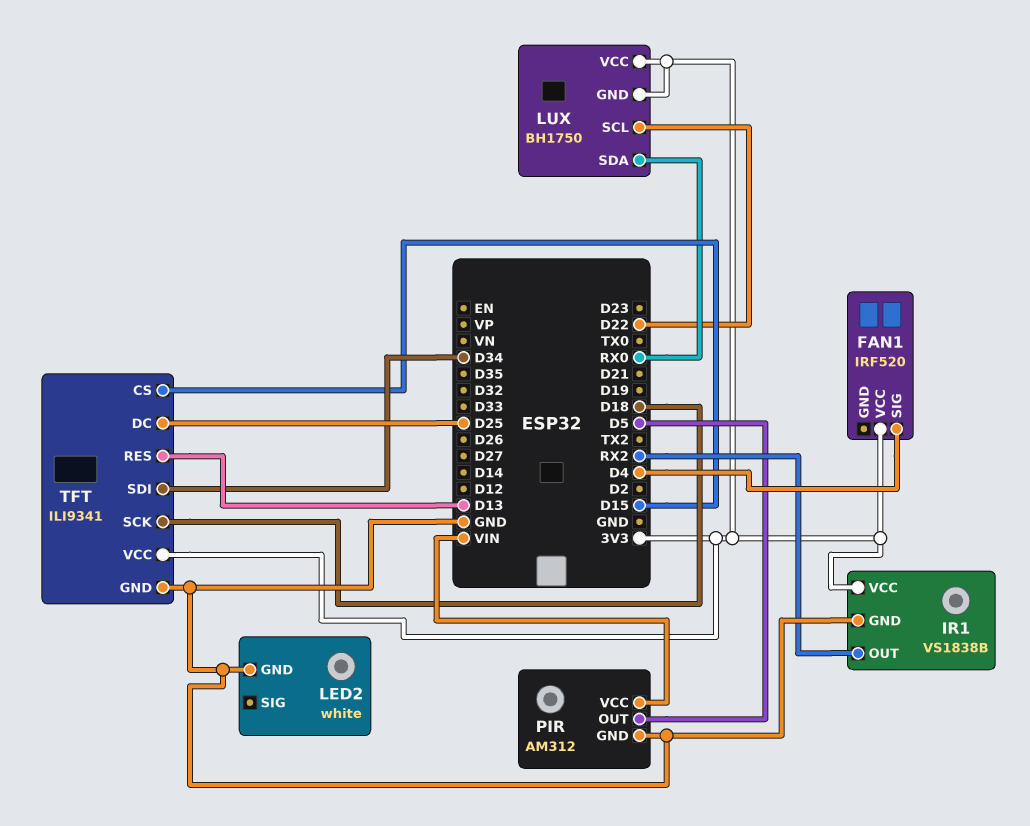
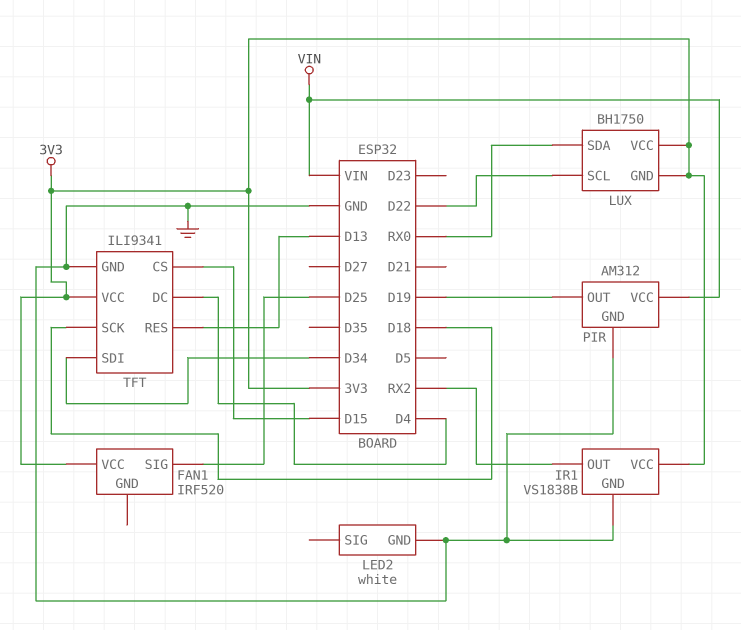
FAN1 pin SIG: D4 -> D25
PIR pin OUT: D5 -> D19
TFT pin DC: D25 -> D4

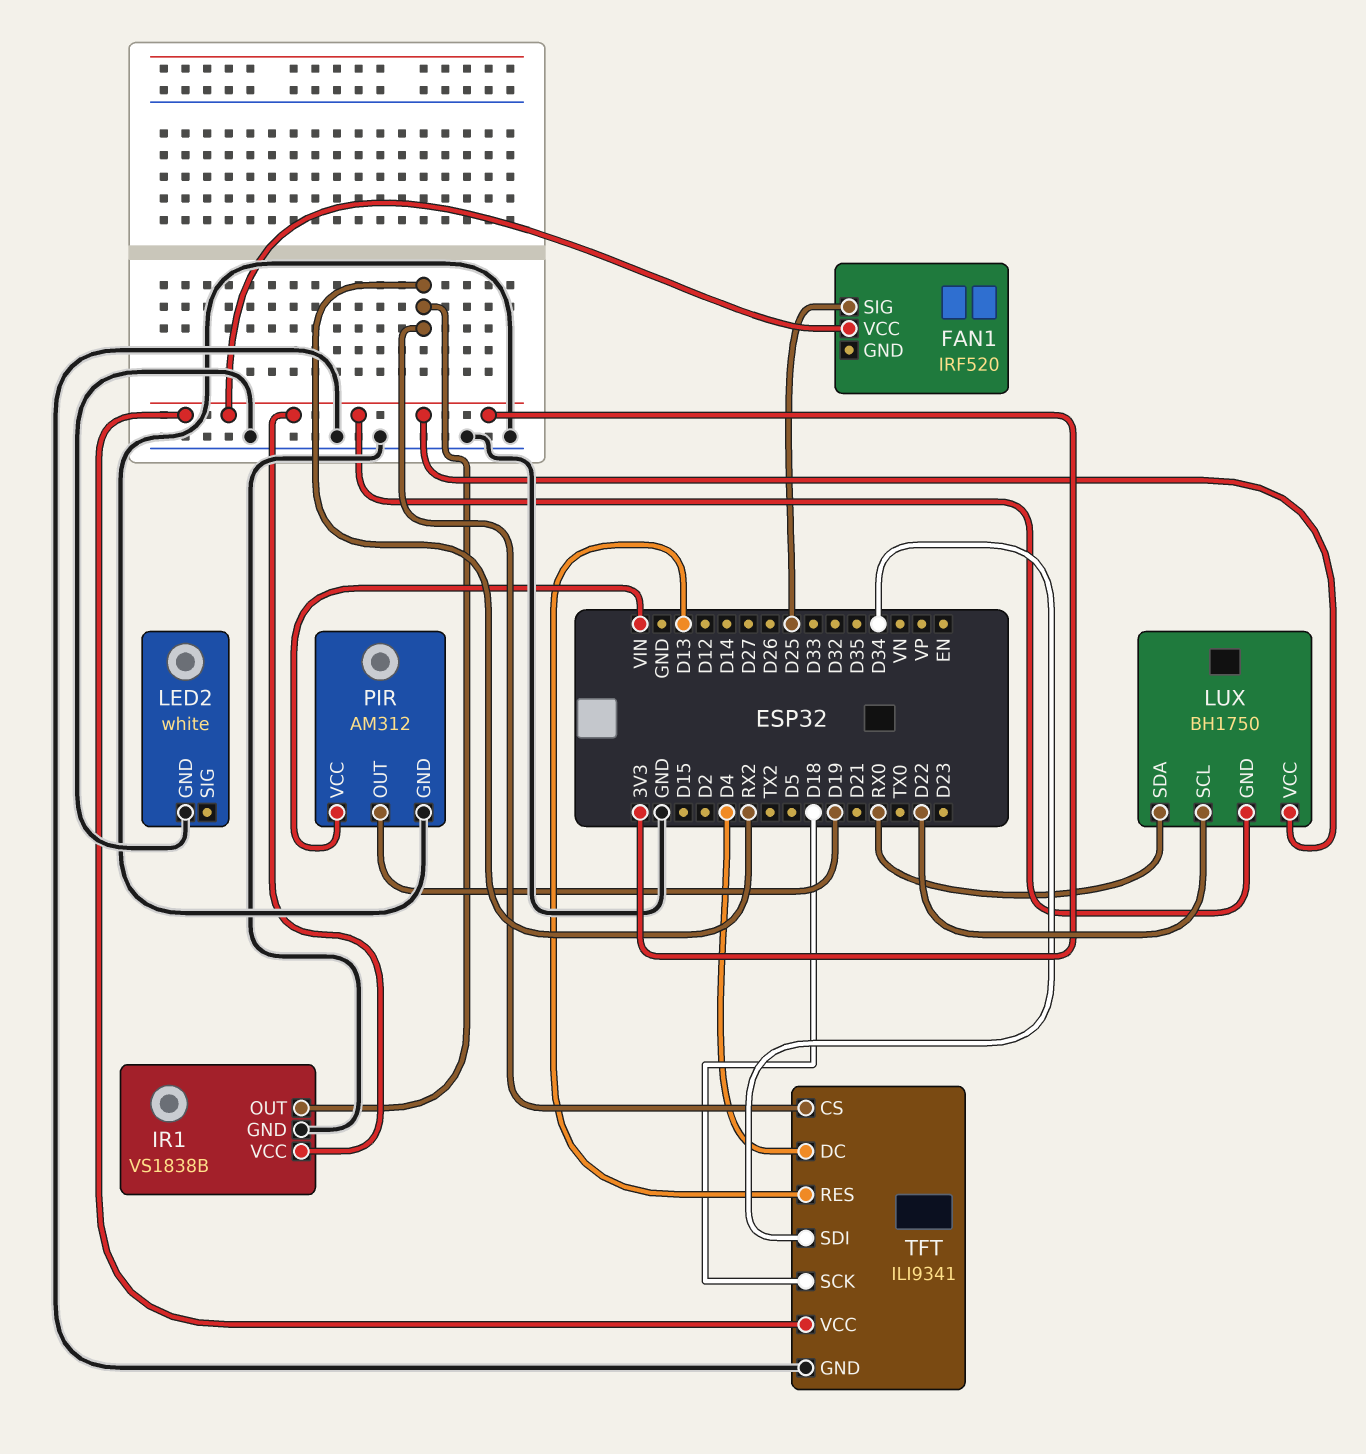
TFT pin CS: D15 -> RX2

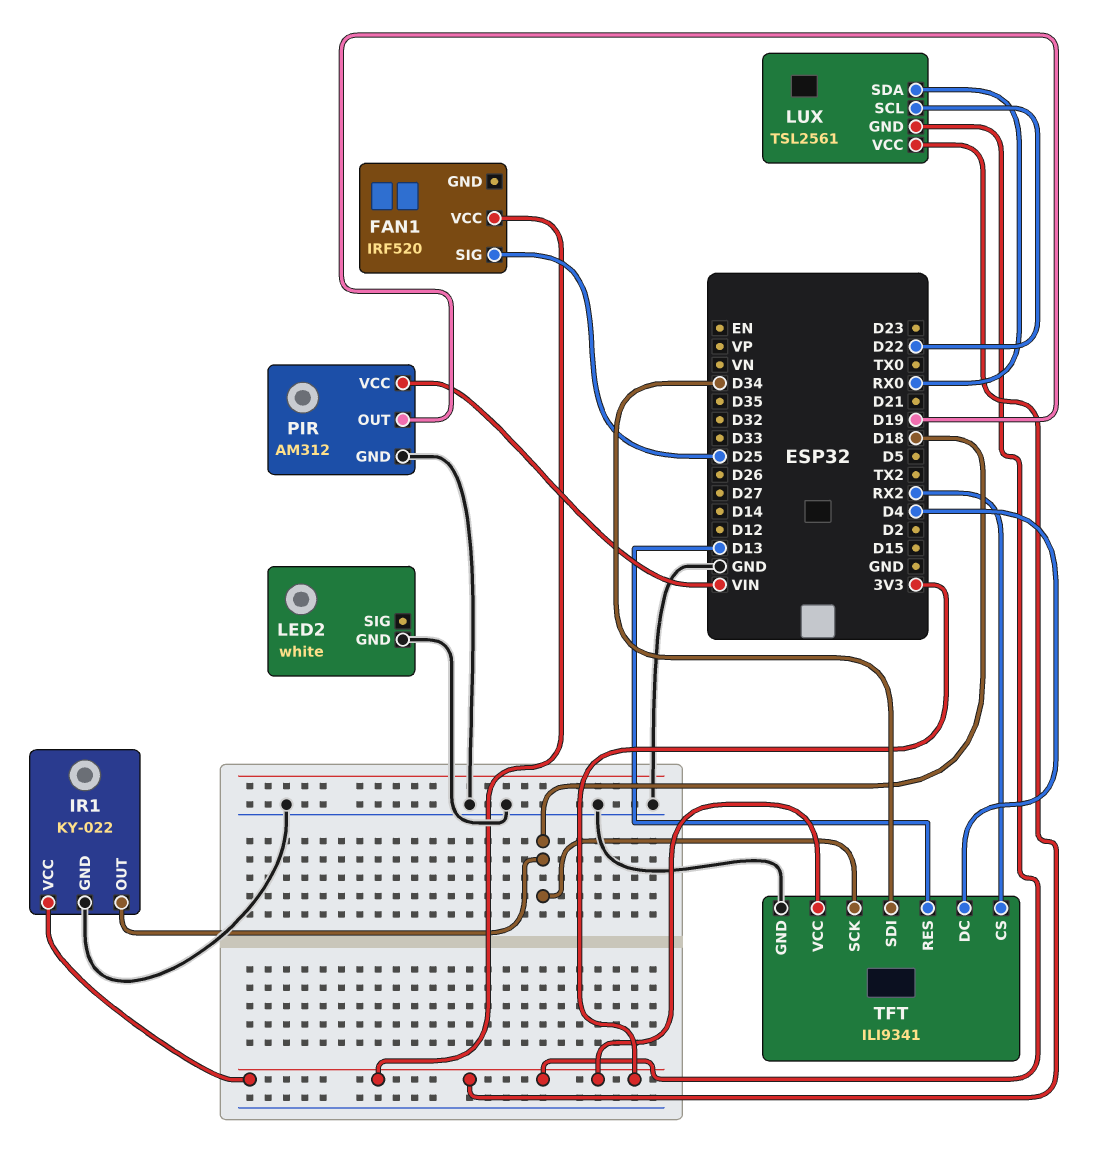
IR1: VS1838B -> KY-022
IR1 pin OUT: RX2 -> D18
LUX: BH1750 -> TSL2561

